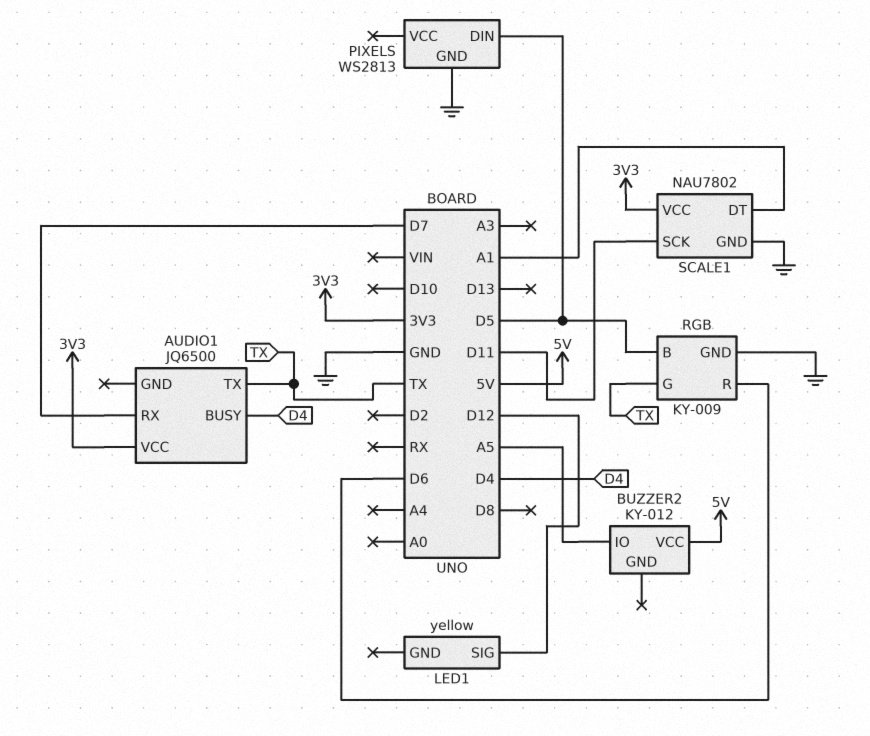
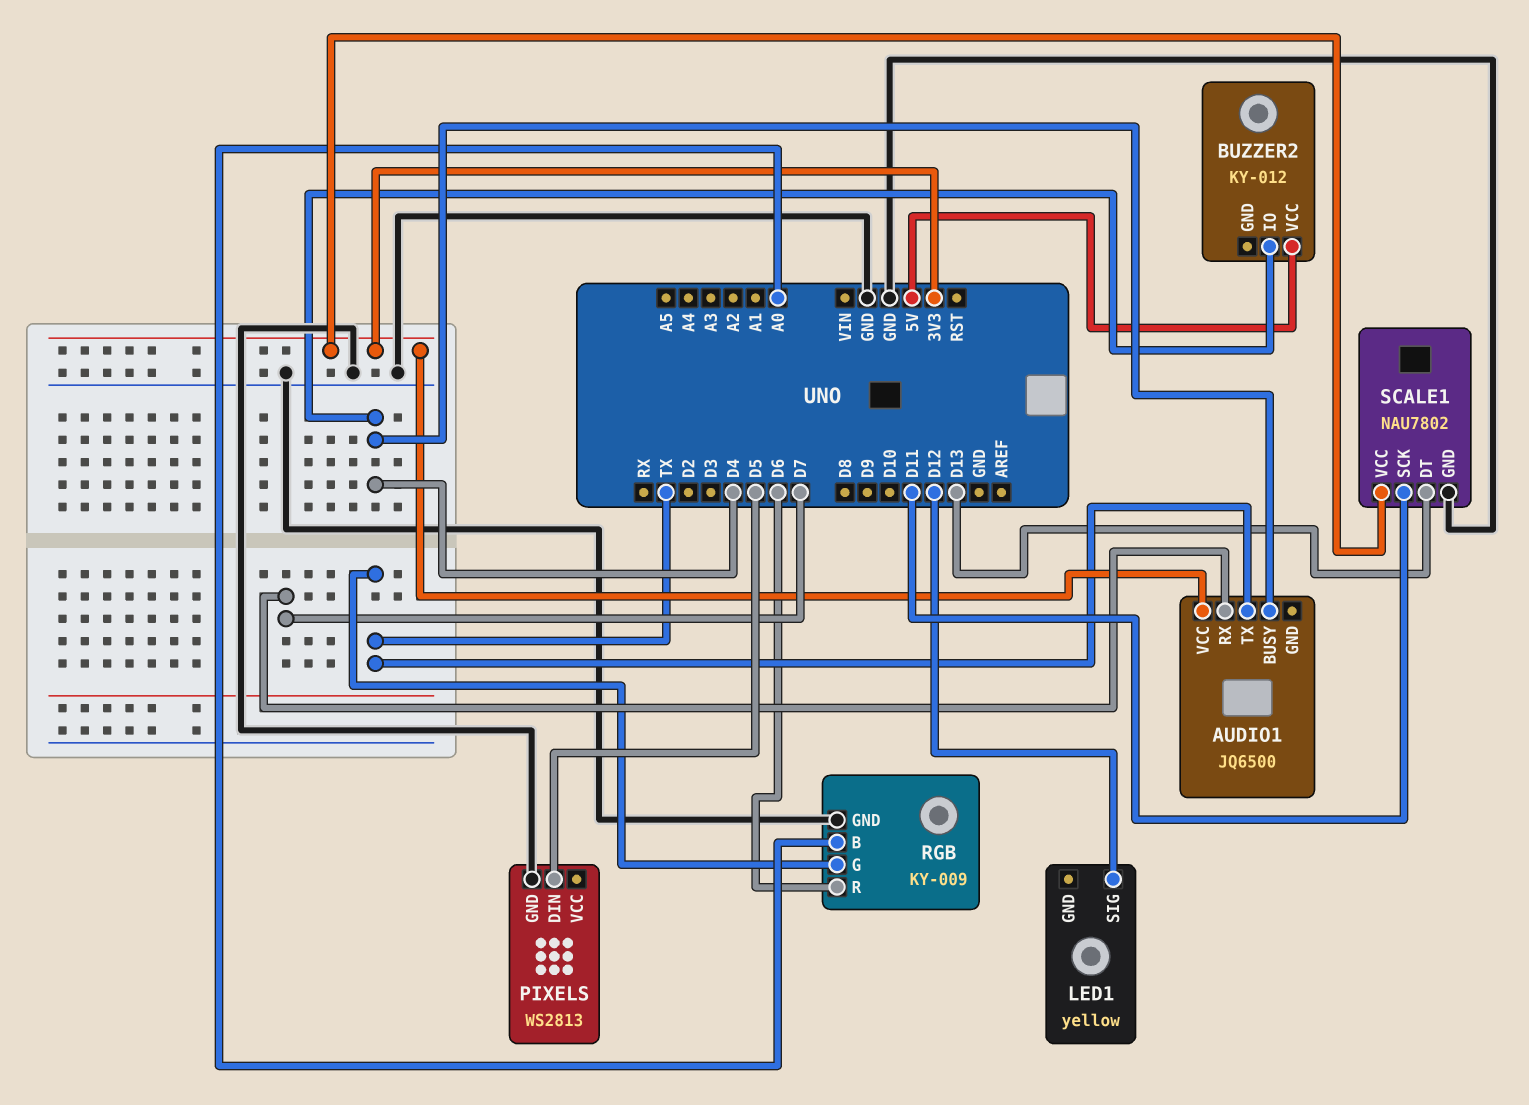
BUZZER2 pin IO: A5 -> D4
RGB pin B: D5 -> A0
SCALE1 pin DT: A1 -> D13

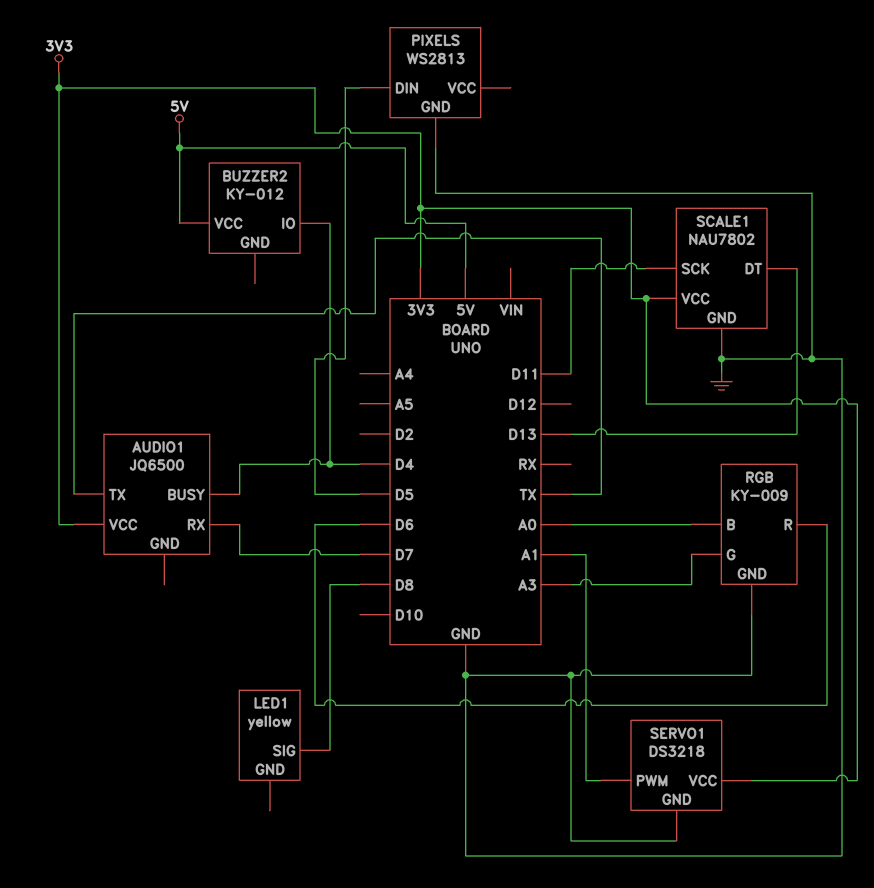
LED1 pin SIG: D12 -> D8
RGB pin G: TX -> A3
SERVO1: none -> DS3218
SERVO1 pin GND: none -> GND
SERVO1 pin PWM: none -> A1
SERVO1 pin VCC: none -> 3V3

